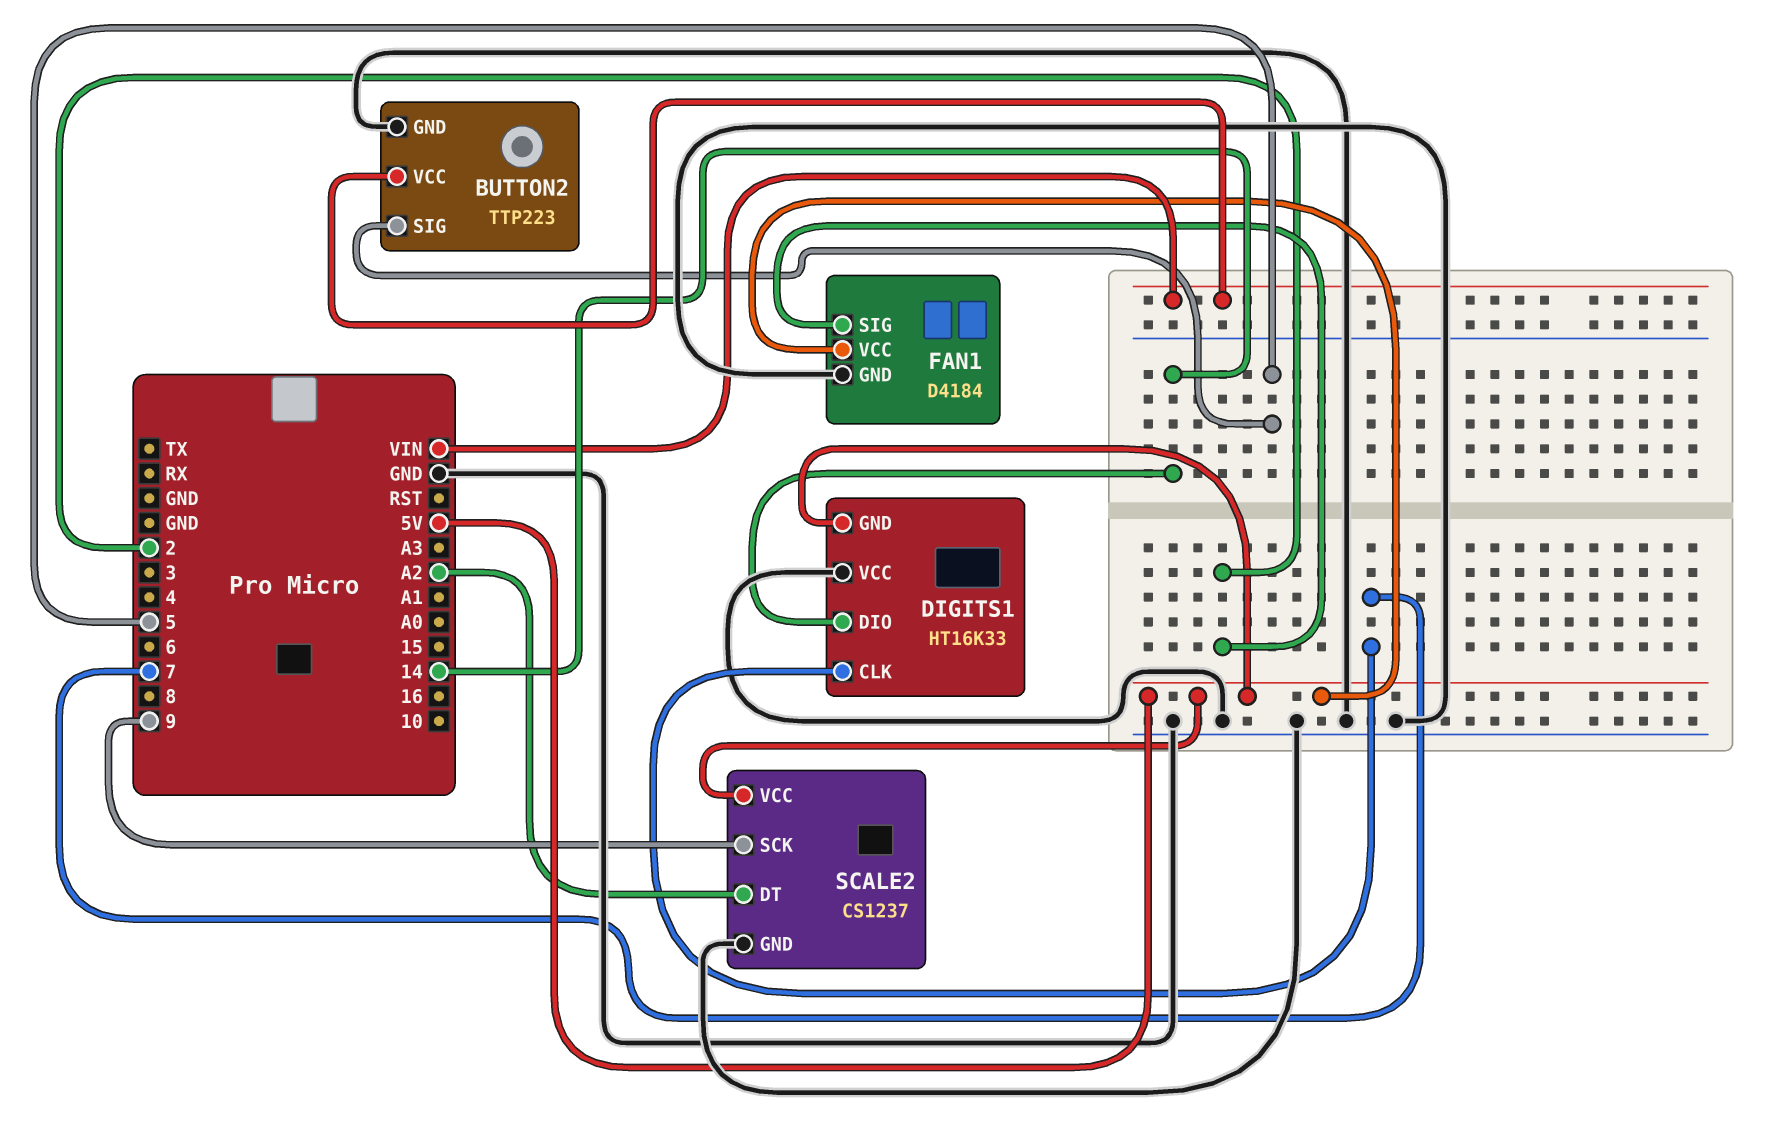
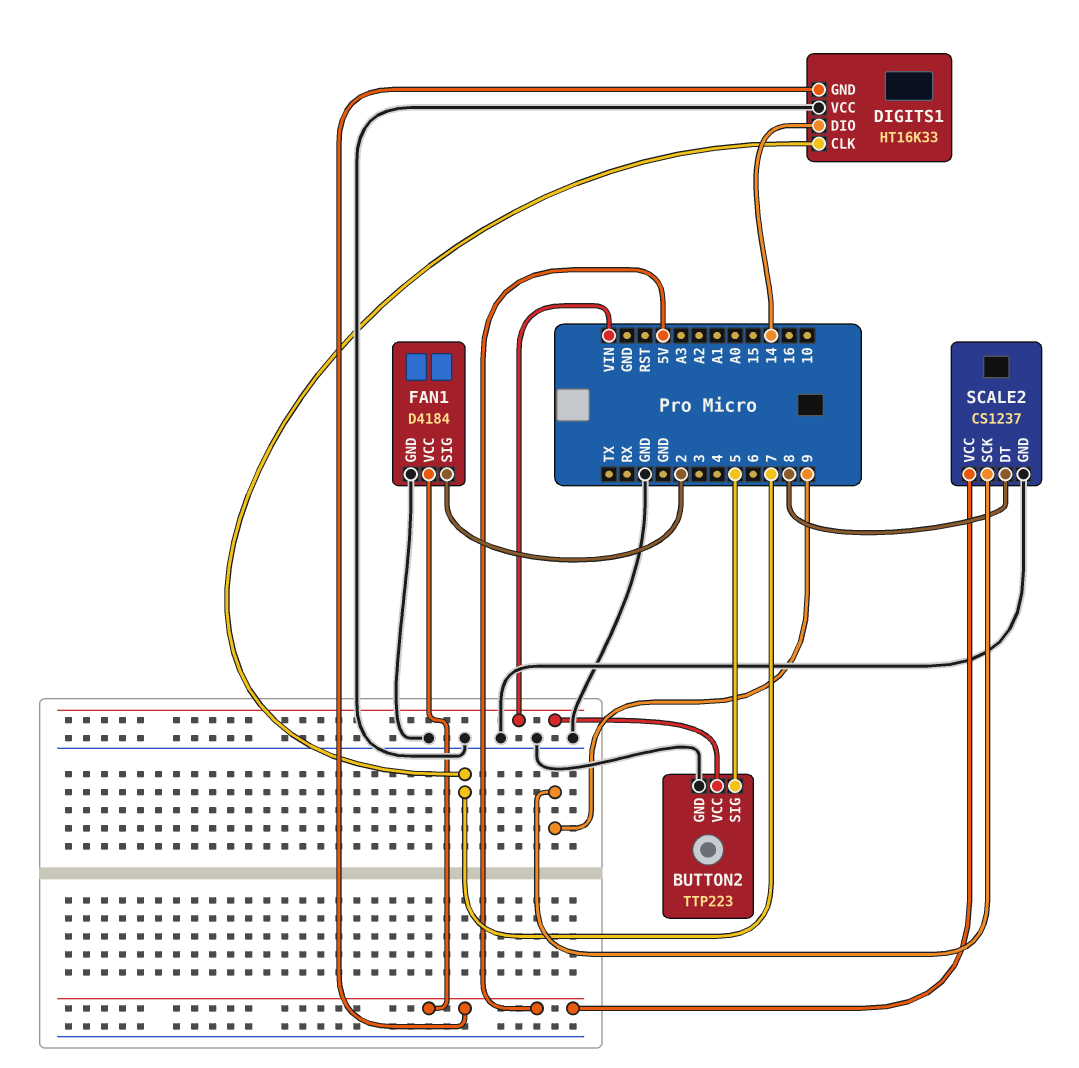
SCALE2 pin DT: A2 -> 8

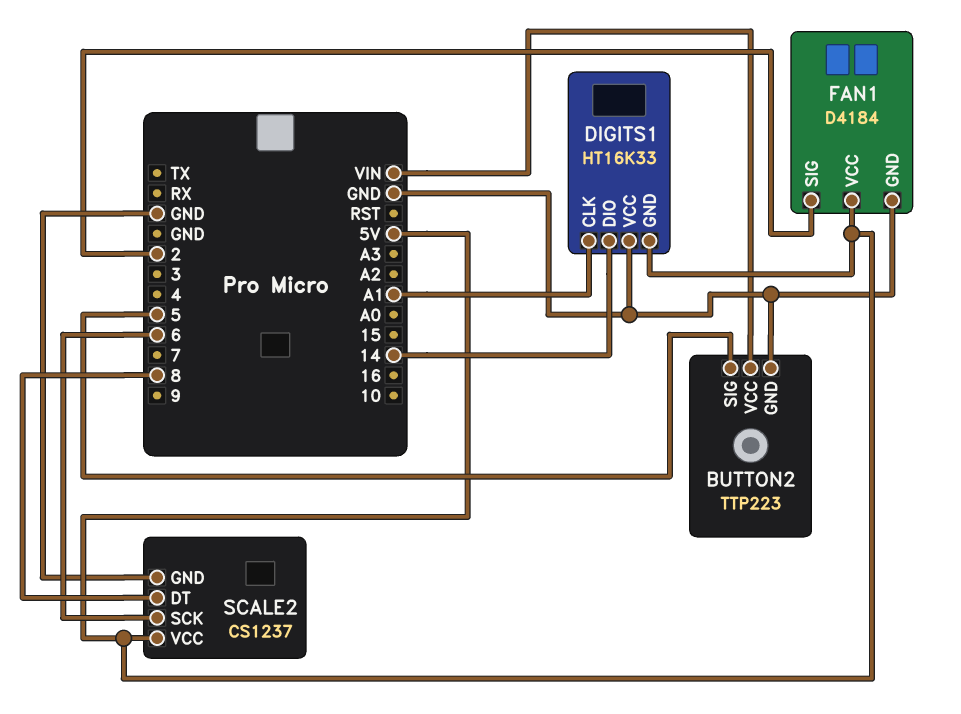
DIGITS1 pin CLK: 7 -> A1
SCALE2 pin SCK: 9 -> 6

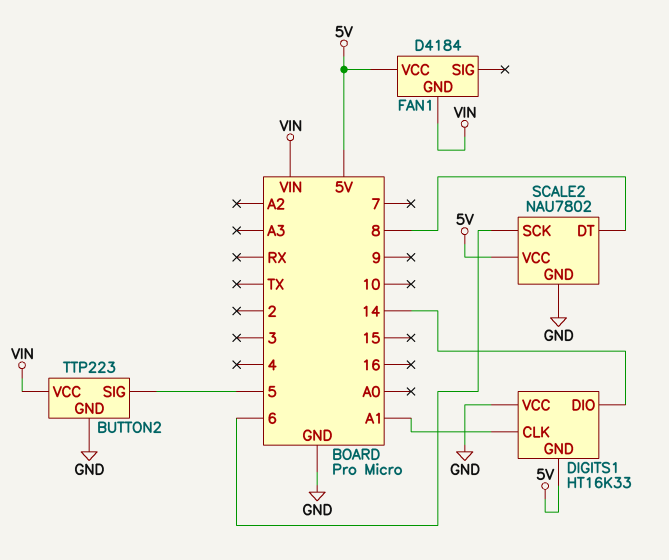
FAN1 pin GND: GND -> VIN
FAN1 pin SIG: 2 -> none
SCALE2: CS1237 -> NAU7802

